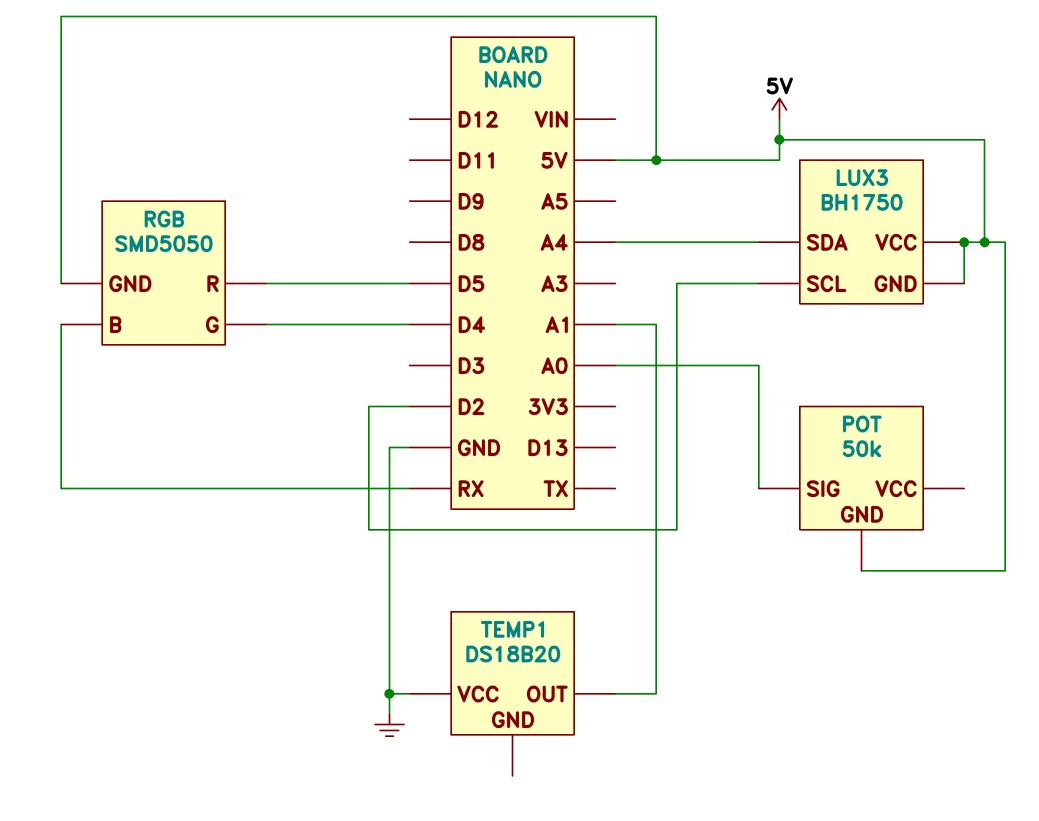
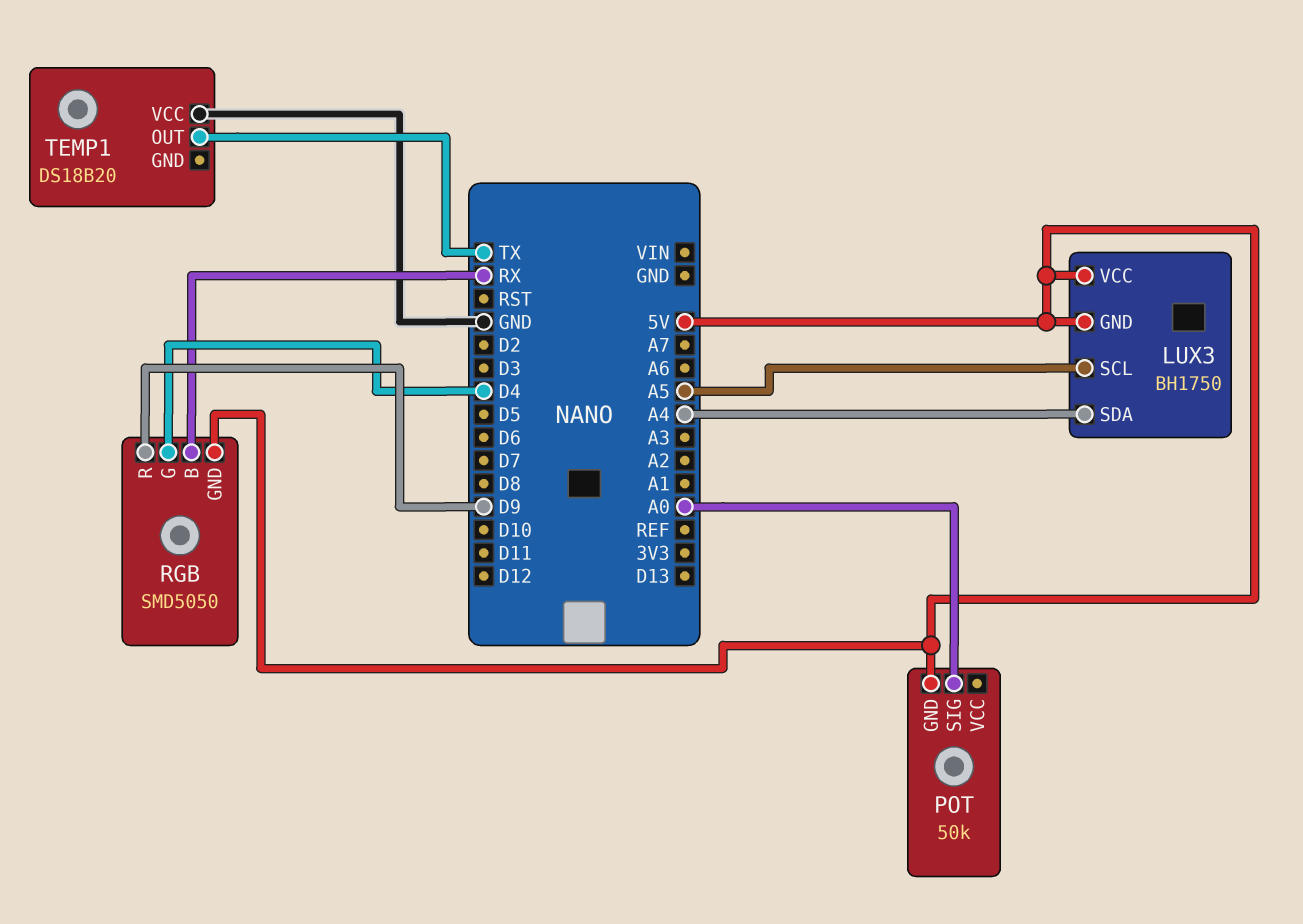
LUX3 pin SCL: D2 -> A5
RGB pin R: D5 -> D9
TEMP1 pin OUT: A1 -> TX

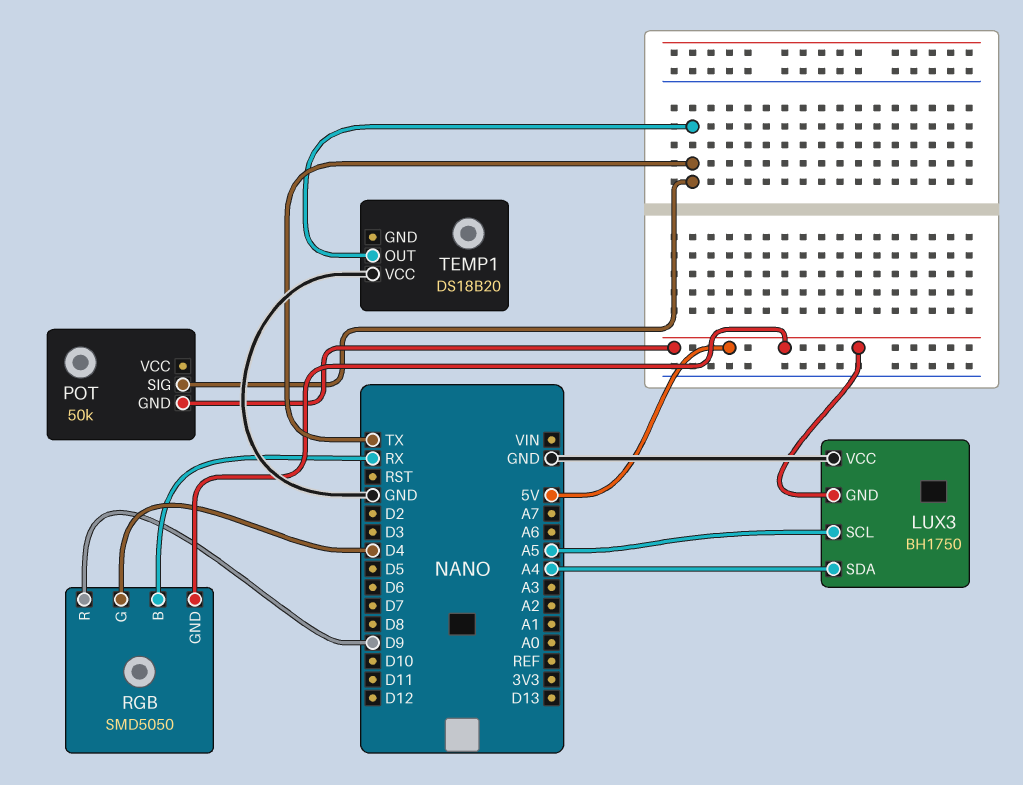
LUX3 pin VCC: 5V -> GND
POT pin SIG: A0 -> TX

